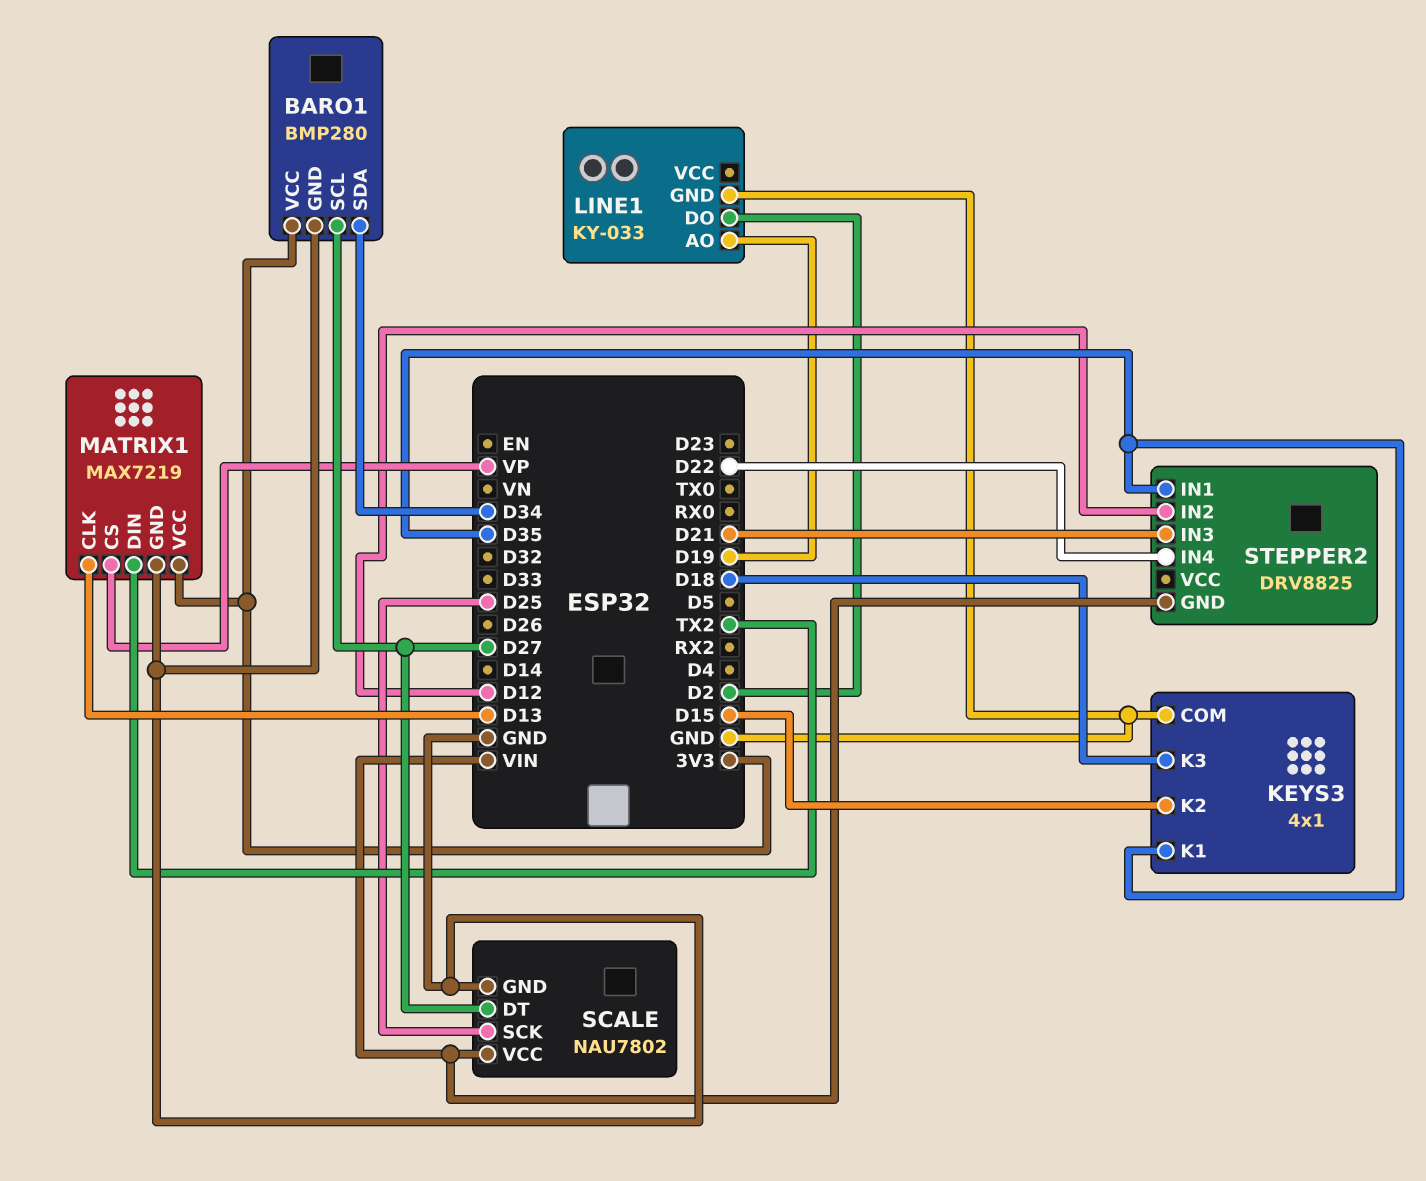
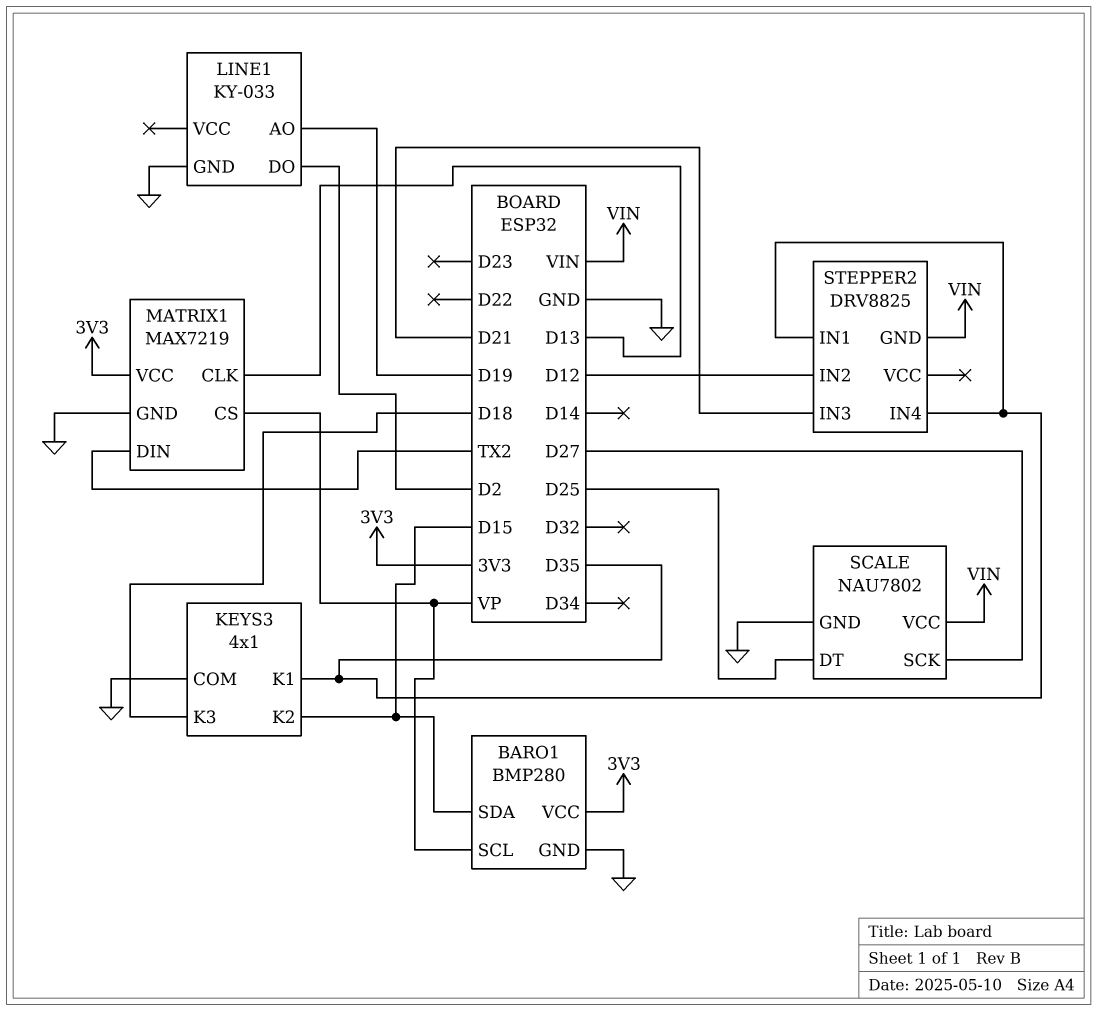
BARO1 pin SCL: D27 -> VP
BARO1 pin SDA: D34 -> D15
SCALE pin DT: D27 -> D25
SCALE pin SCK: D25 -> D27
STEPPER2 pin IN4: D22 -> D35

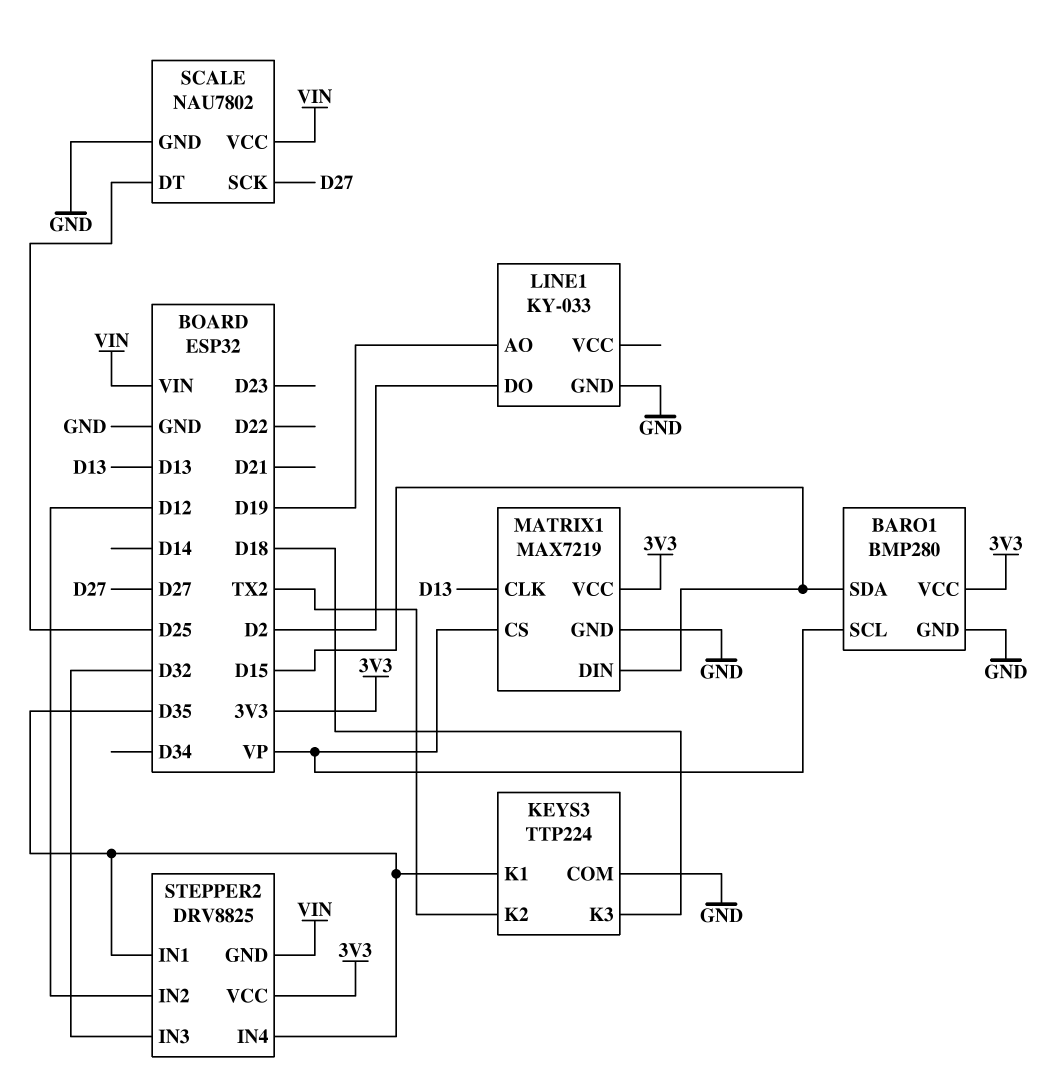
KEYS3: 4x1 -> TTP224
KEYS3 pin K2: D15 -> TX2
MATRIX1 pin DIN: TX2 -> D15
STEPPER2 pin IN3: D21 -> D32
STEPPER2 pin VCC: none -> 3V3

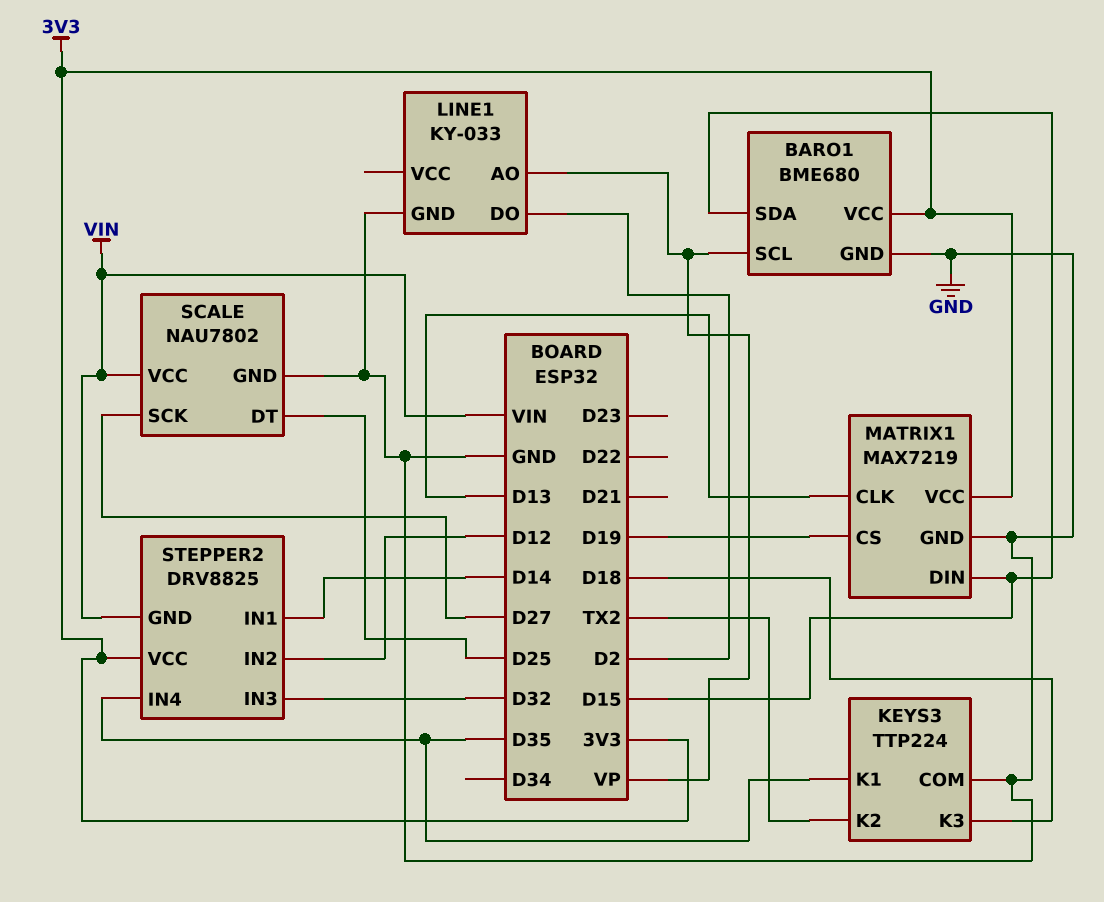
BARO1: BMP280 -> BME680
LINE1 pin AO: D19 -> VP
MATRIX1 pin CS: VP -> D19
STEPPER2 pin IN1: D35 -> D14

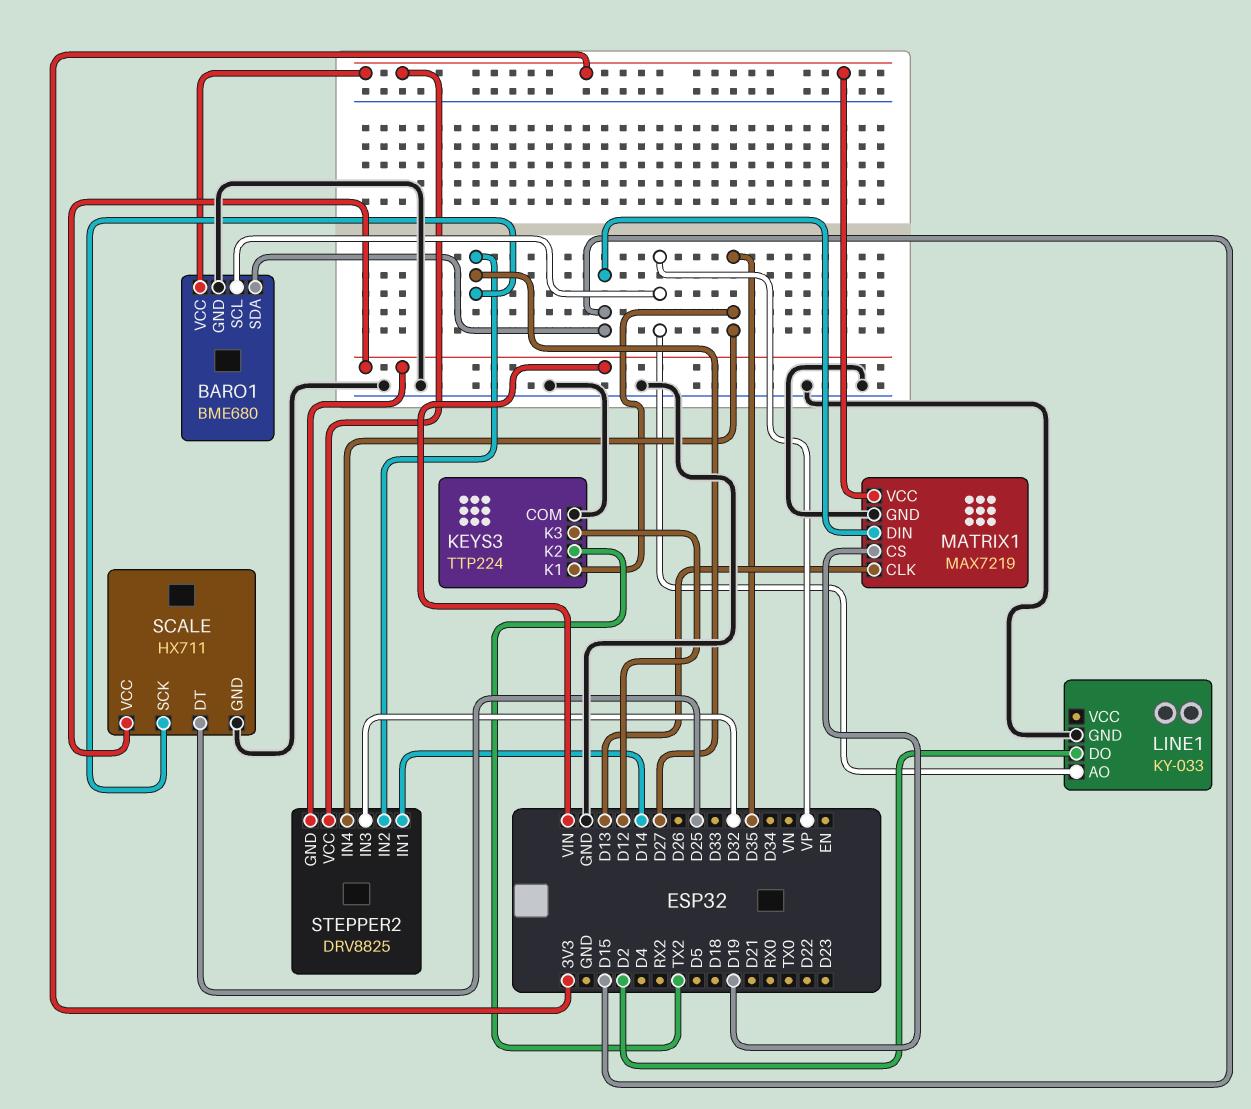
KEYS3 pin K3: D18 -> D12
SCALE: NAU7802 -> HX711
STEPPER2 pin IN2: D12 -> D27

